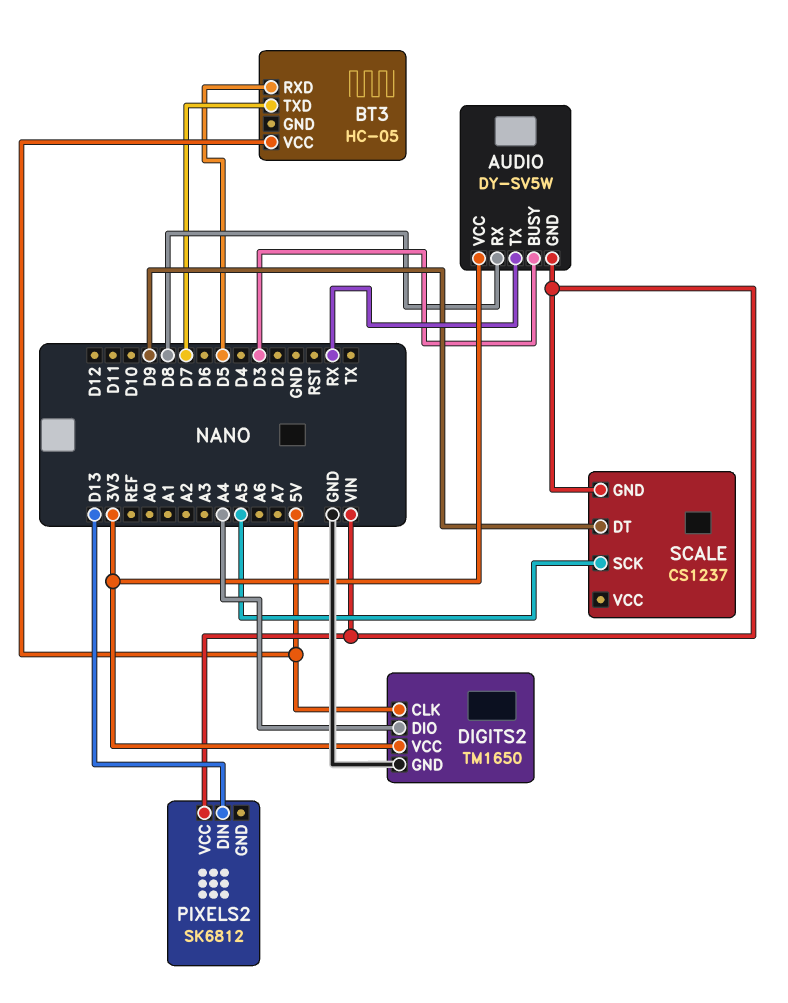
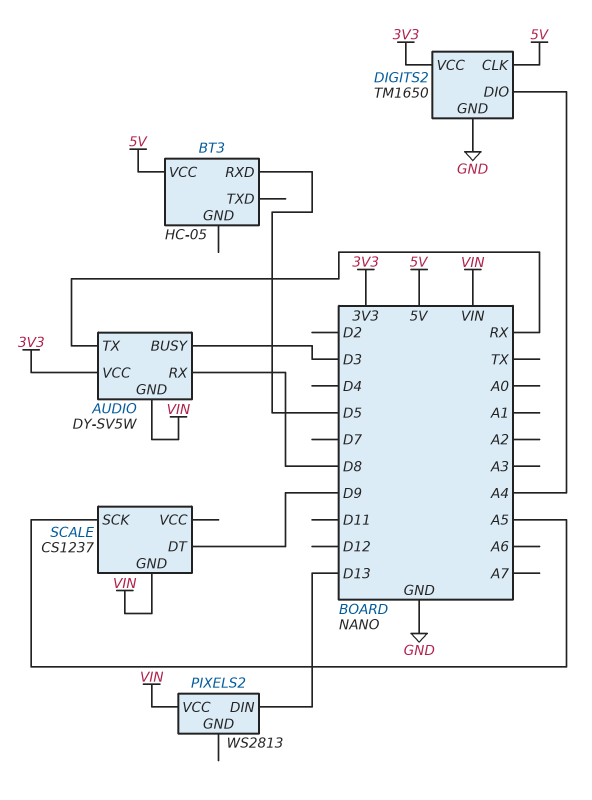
BT3 pin TXD: D7 -> none
PIXELS2: SK6812 -> WS2813

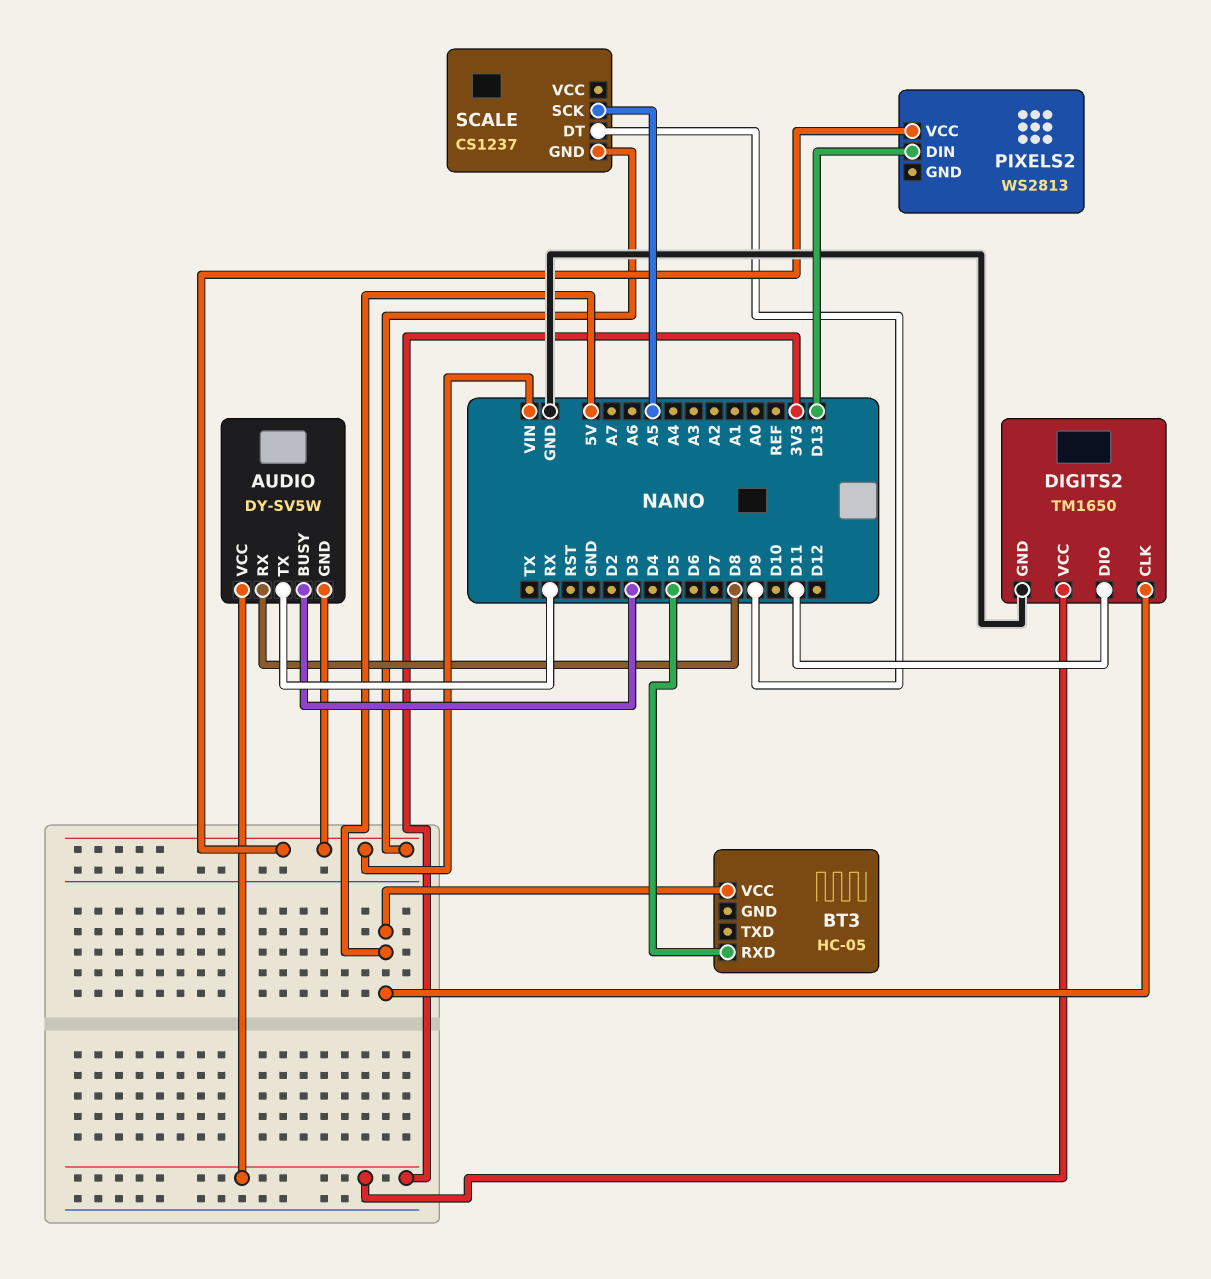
DIGITS2 pin DIO: A4 -> D11

